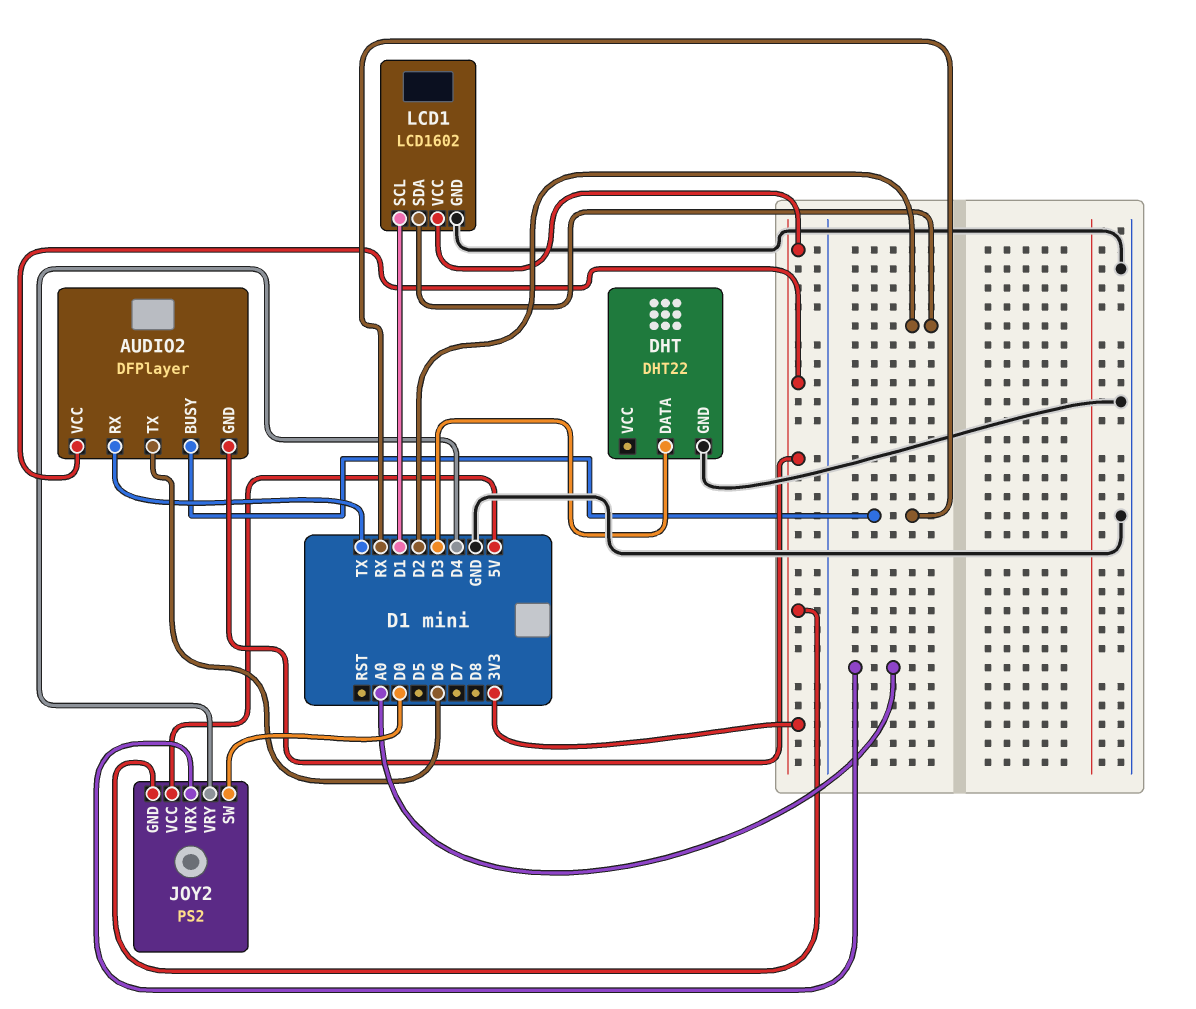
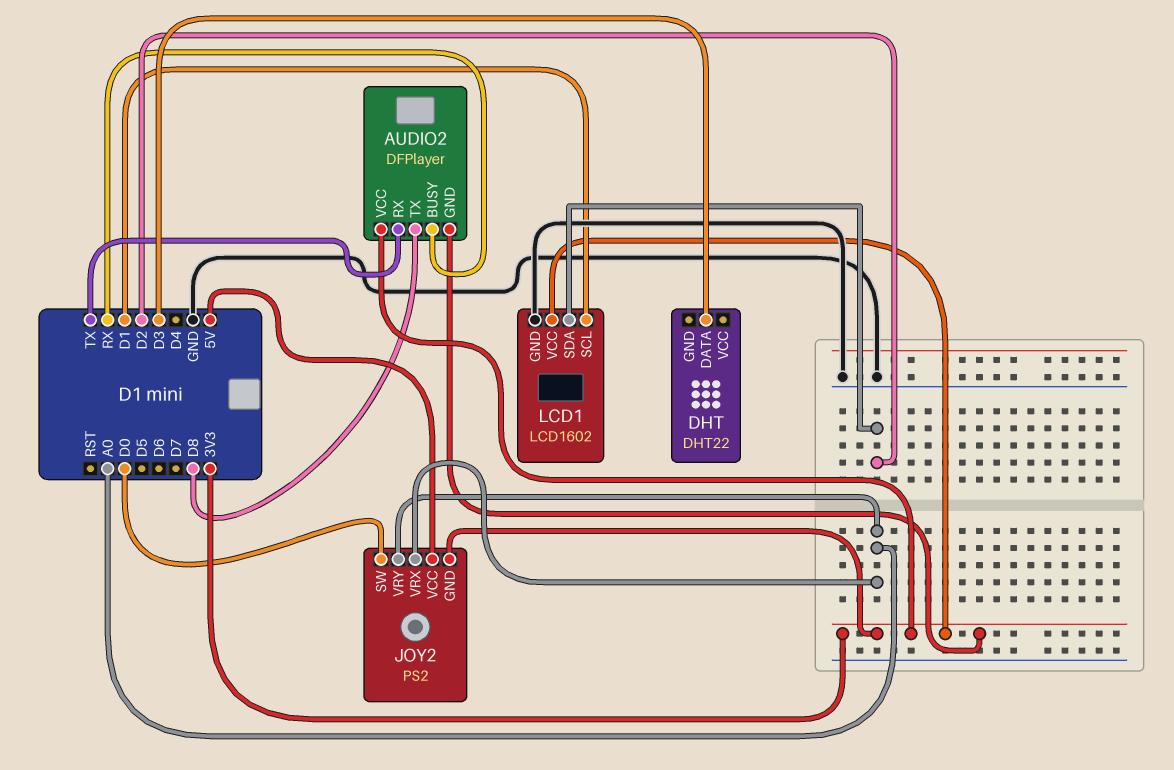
AUDIO2 pin TX: D6 -> D8
DHT pin GND: GND -> none
JOY2 pin VRY: D4 -> A0

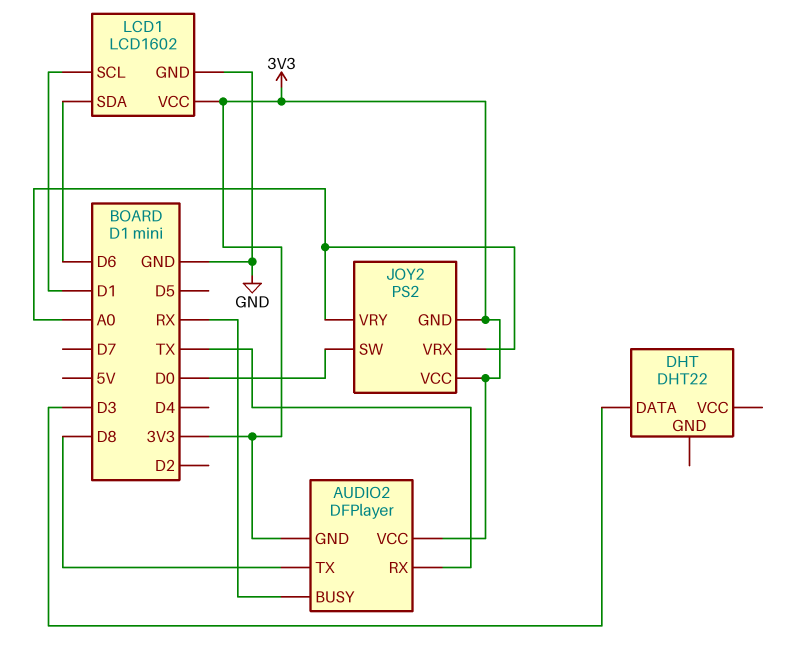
JOY2 pin VCC: 5V -> 3V3
LCD1 pin SDA: D2 -> D6

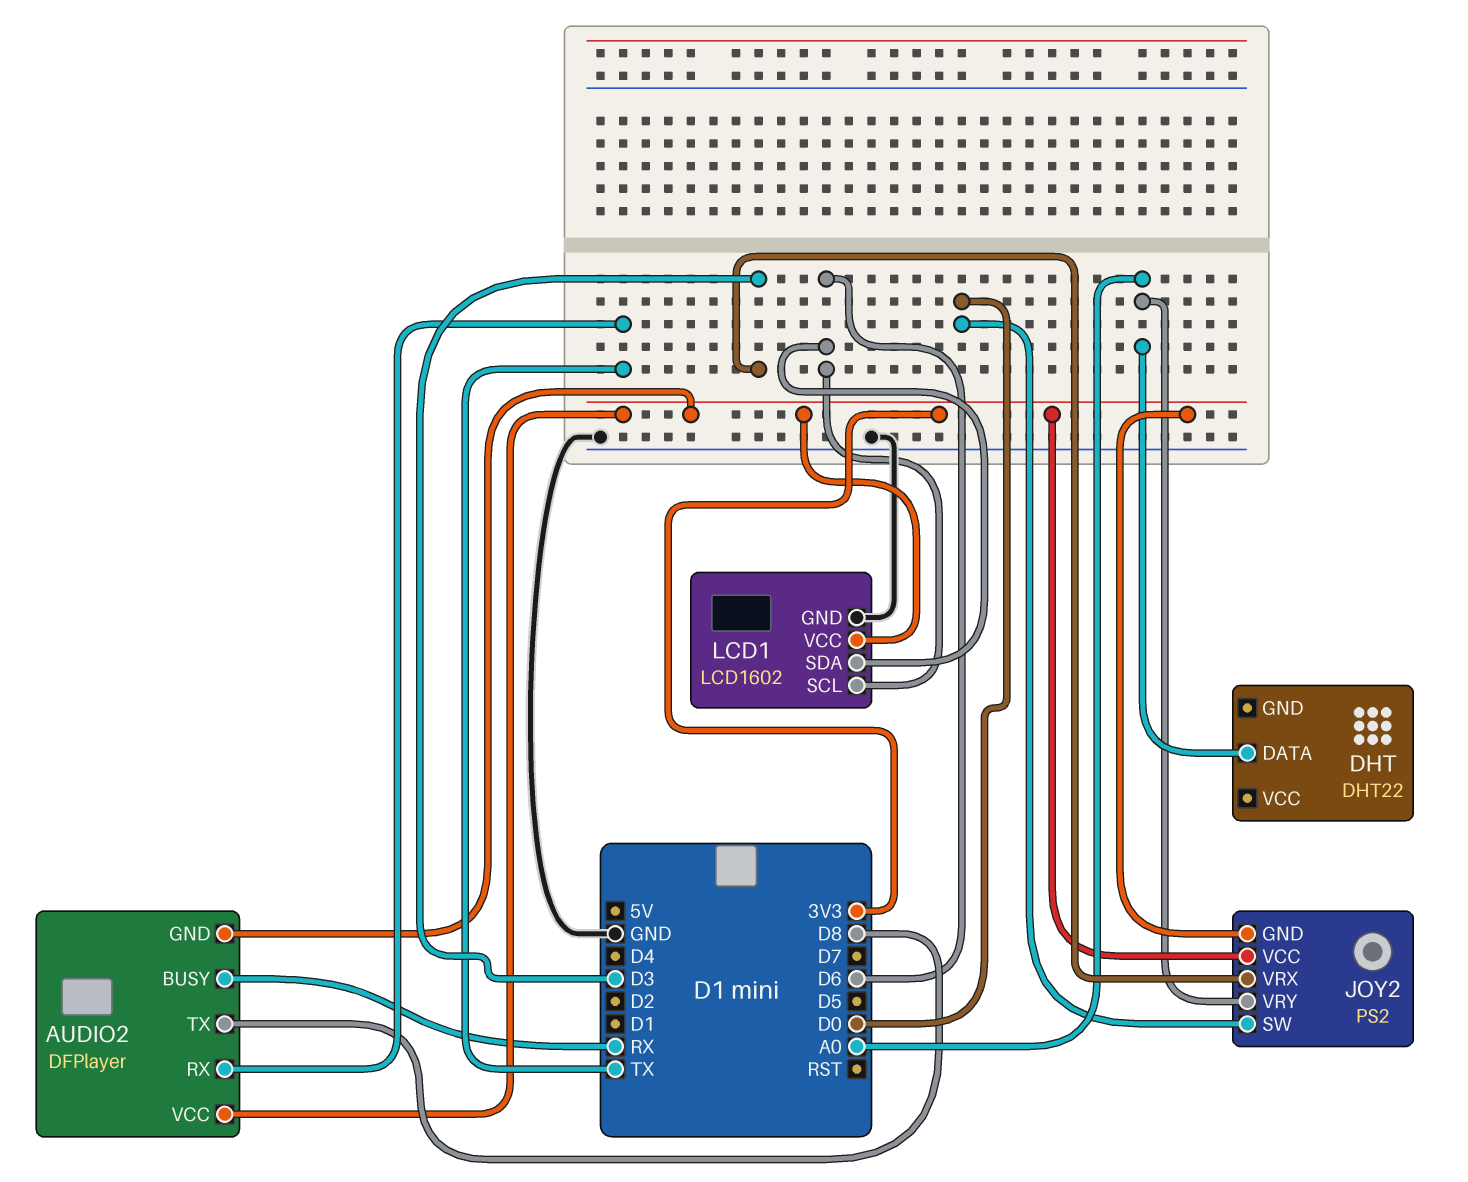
DHT pin DATA: D3 -> A0
JOY2 pin VRX: A0 -> D3
LCD1 pin SCL: D1 -> D6

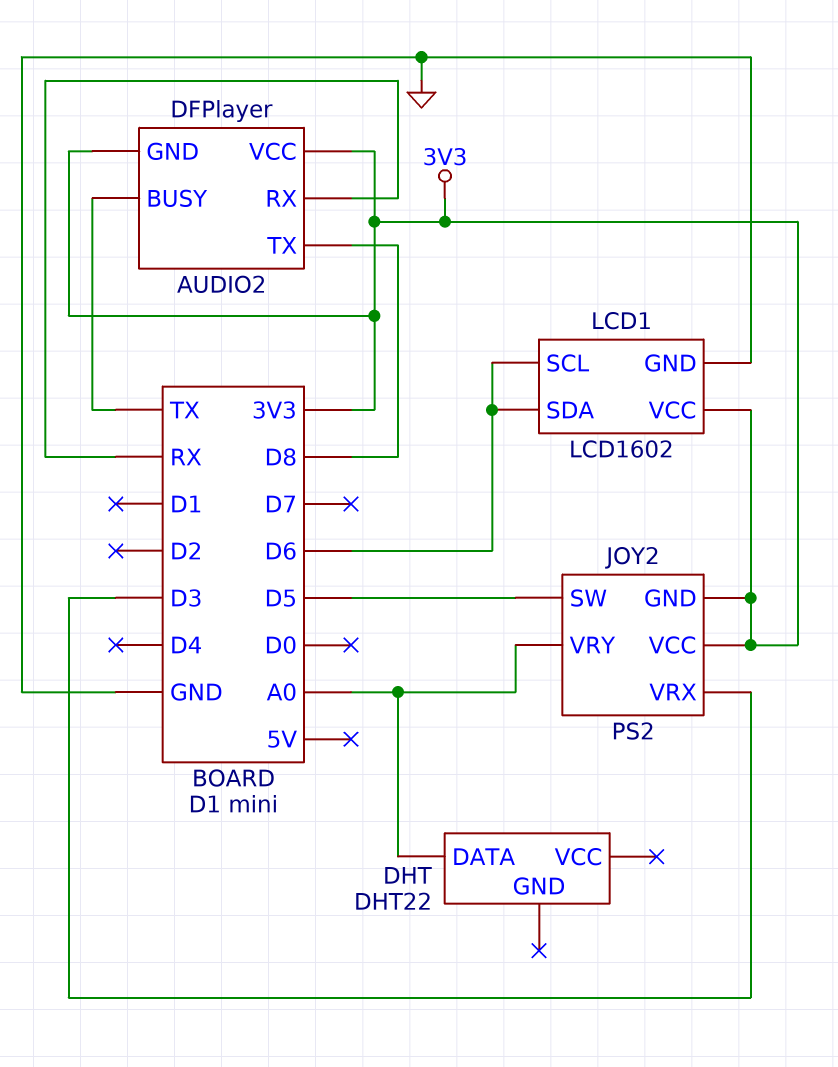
AUDIO2 pin BUSY: RX -> TX
AUDIO2 pin RX: TX -> RX
JOY2 pin SW: D0 -> D5

